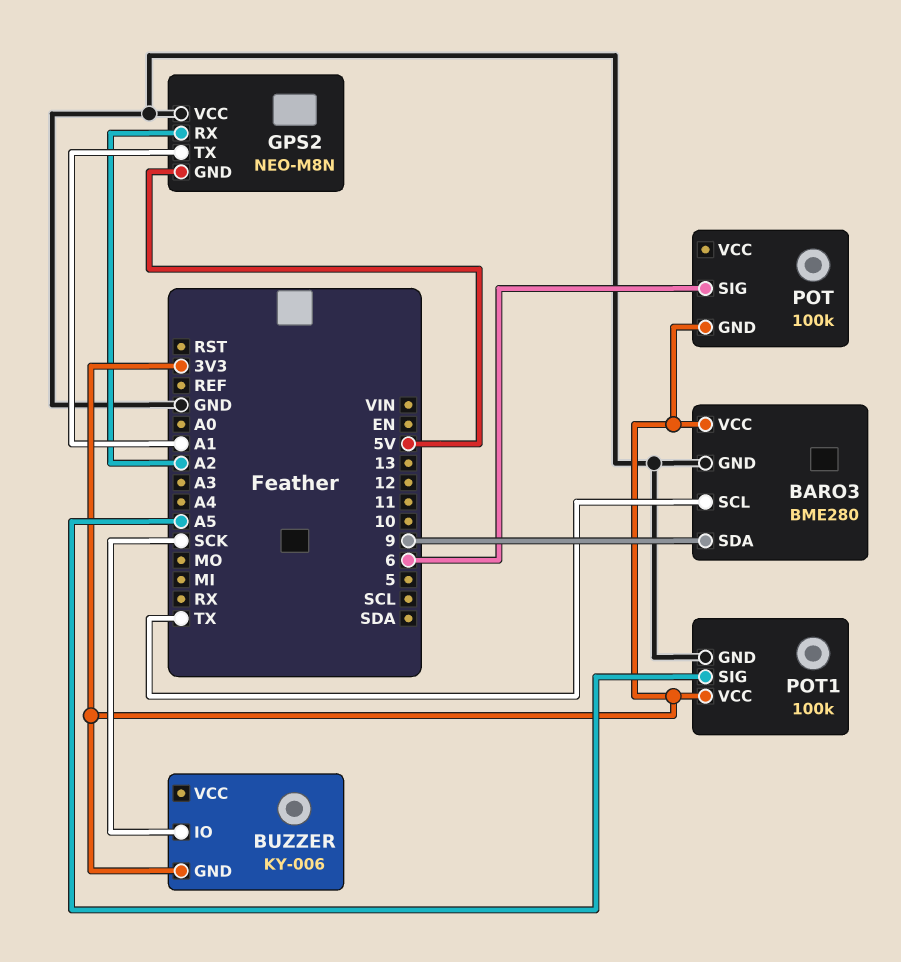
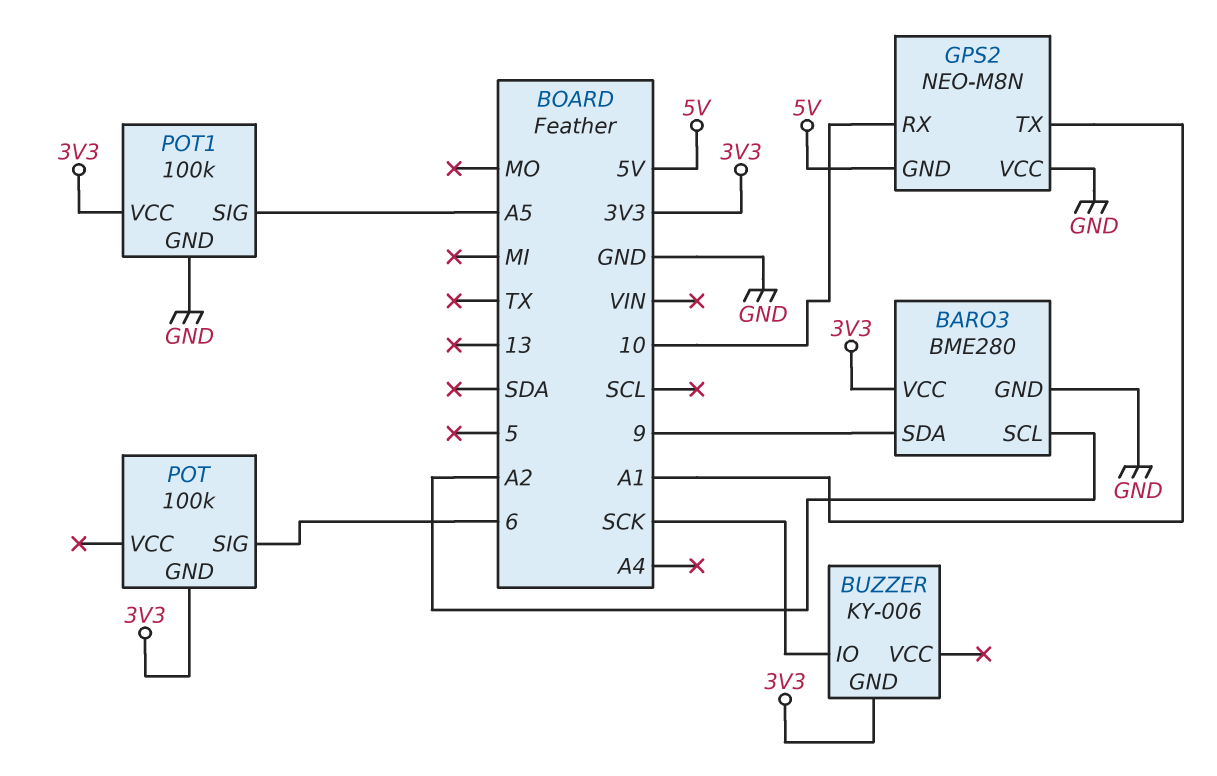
BARO3 pin SCL: TX -> A2
GPS2 pin RX: A2 -> 10

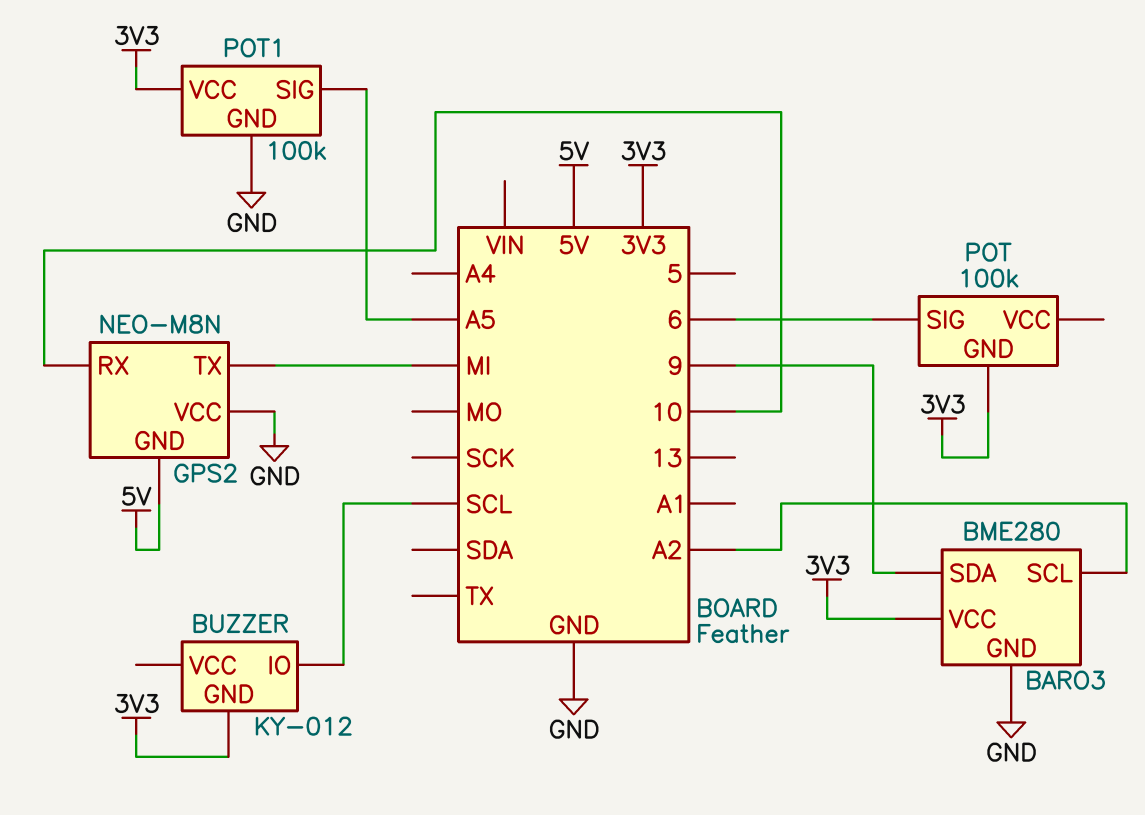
BUZZER: KY-006 -> KY-012
BUZZER pin IO: SCK -> SCL
GPS2 pin TX: A1 -> MI

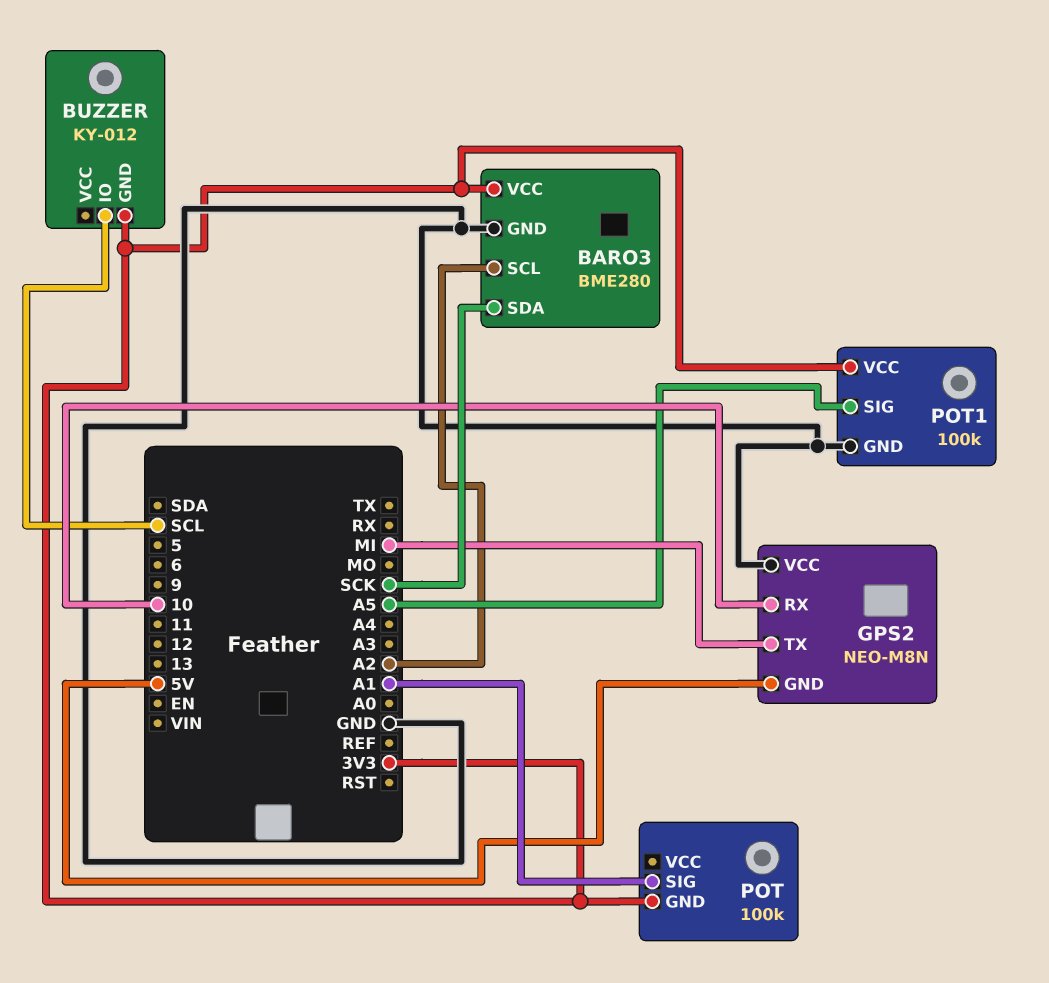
BARO3 pin SDA: 9 -> SCK
POT pin SIG: 6 -> A1

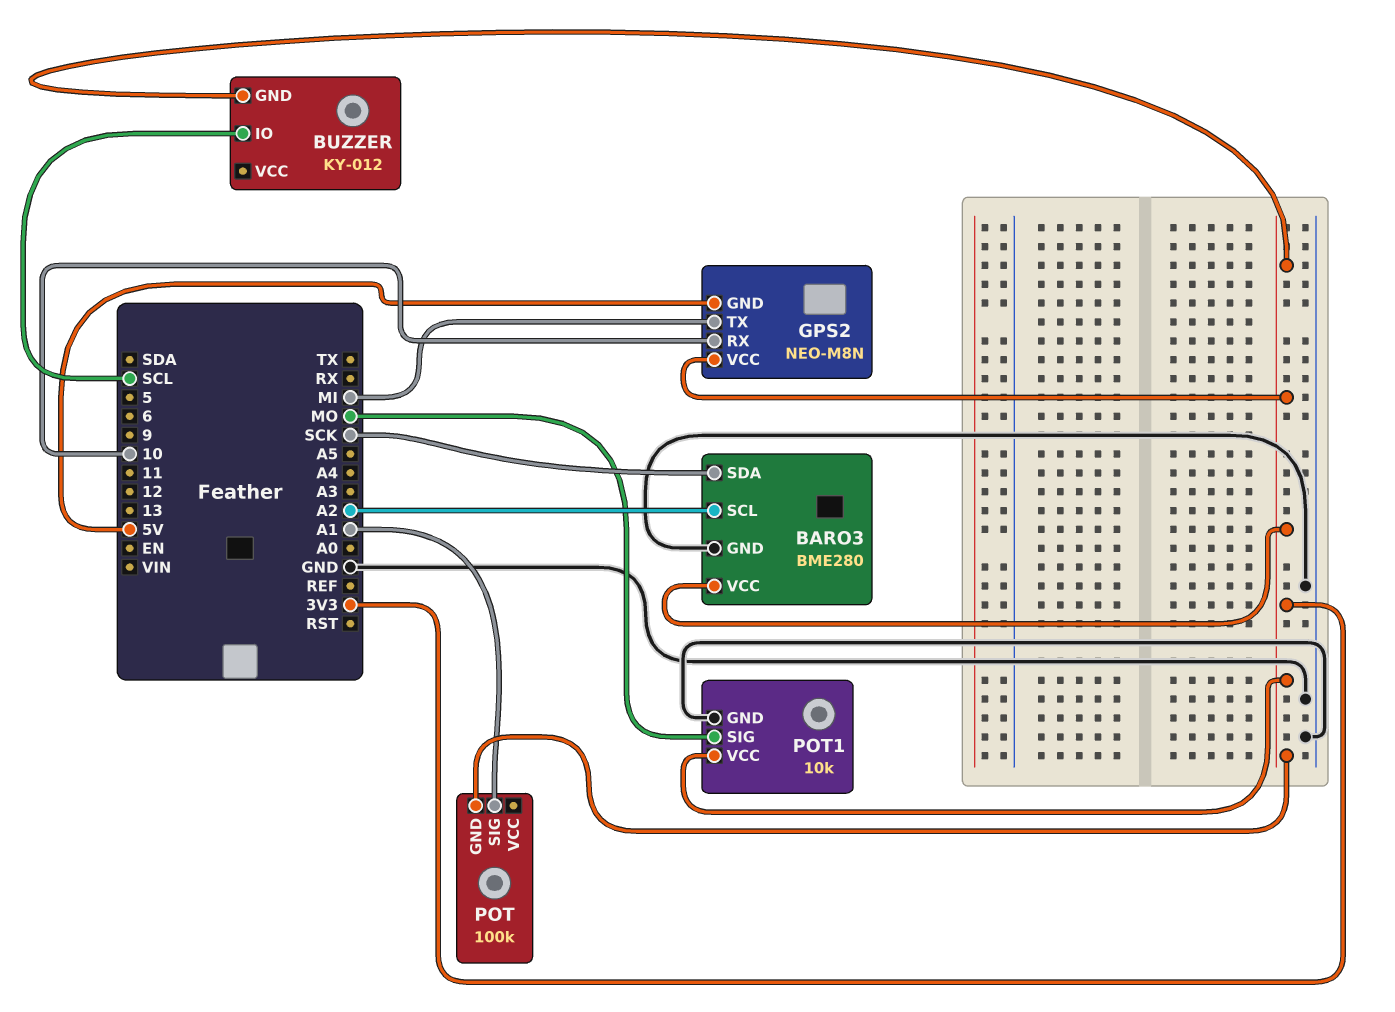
GPS2 pin VCC: GND -> 3V3
POT1: 100k -> 10k
POT1 pin SIG: A5 -> MO

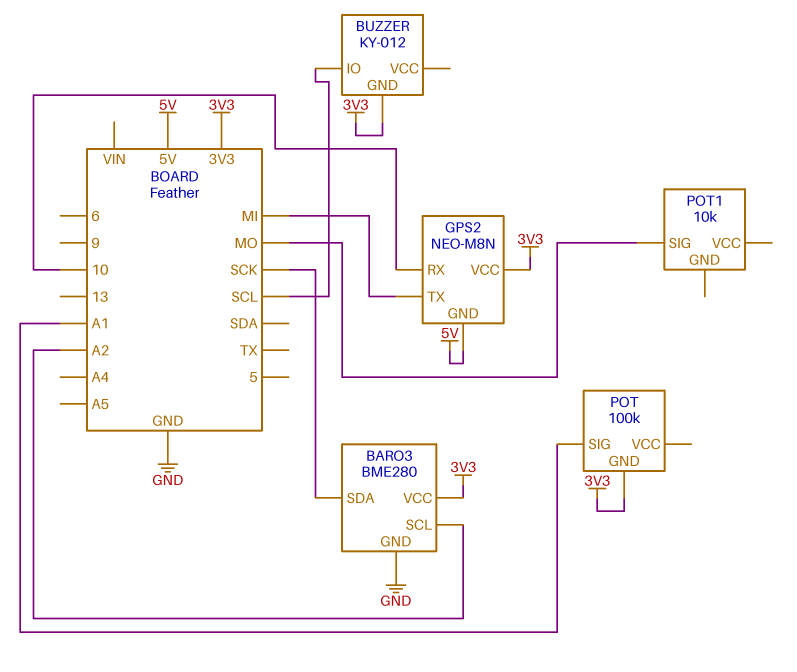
POT1 pin GND: GND -> none
POT1 pin VCC: 3V3 -> none

